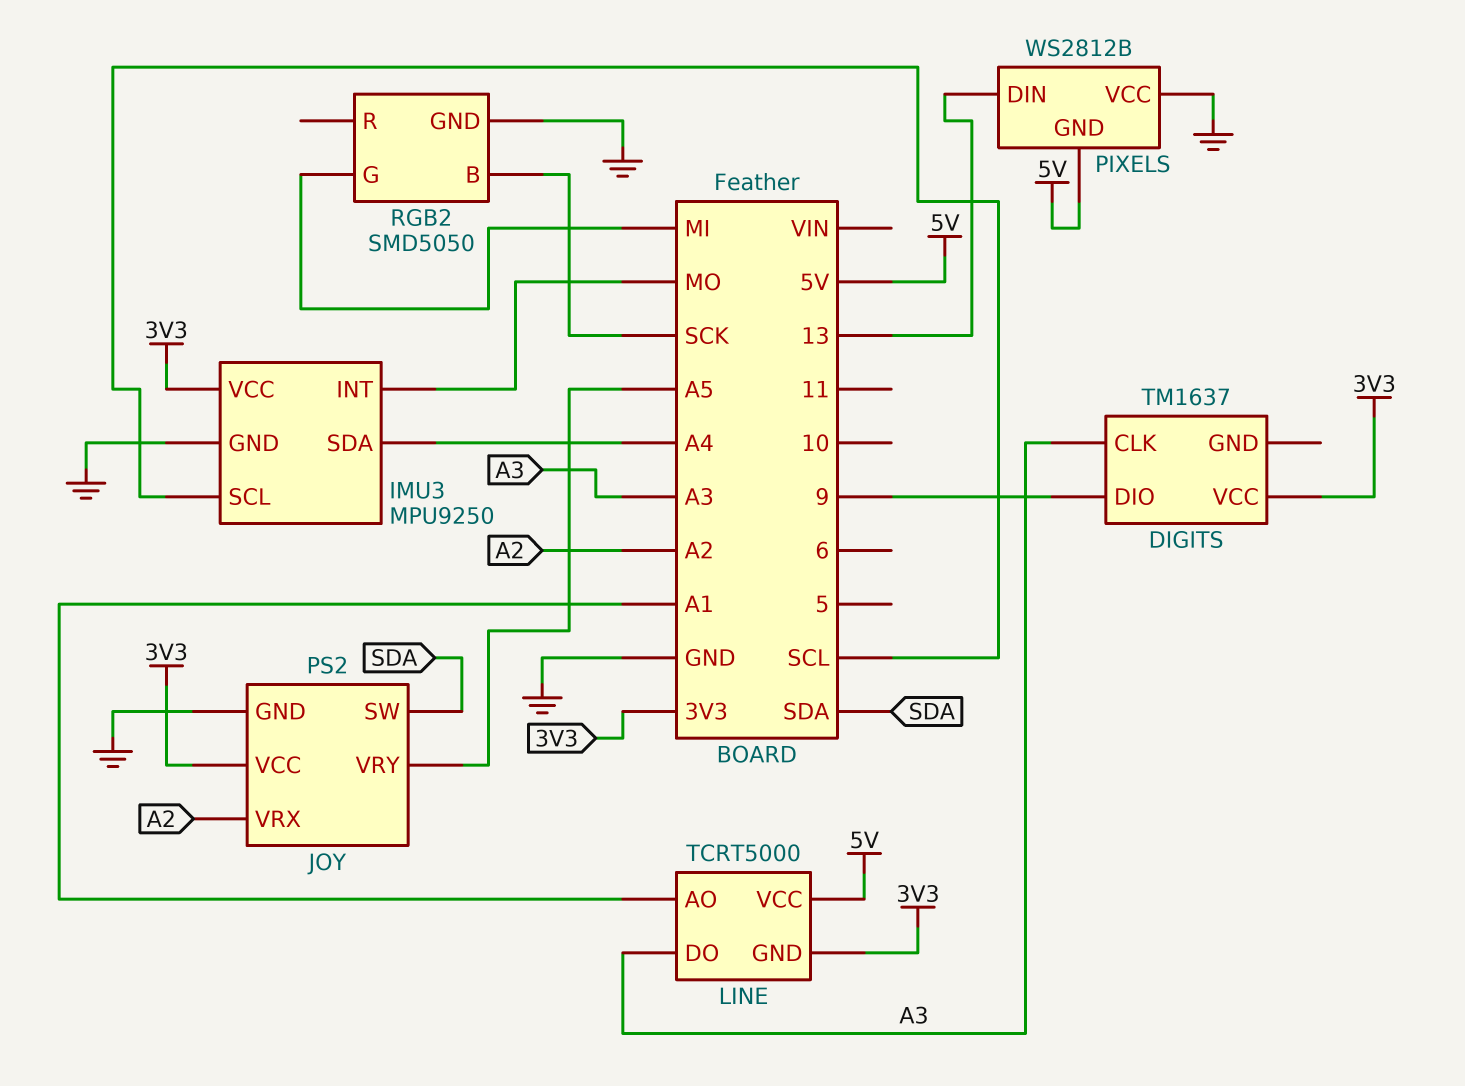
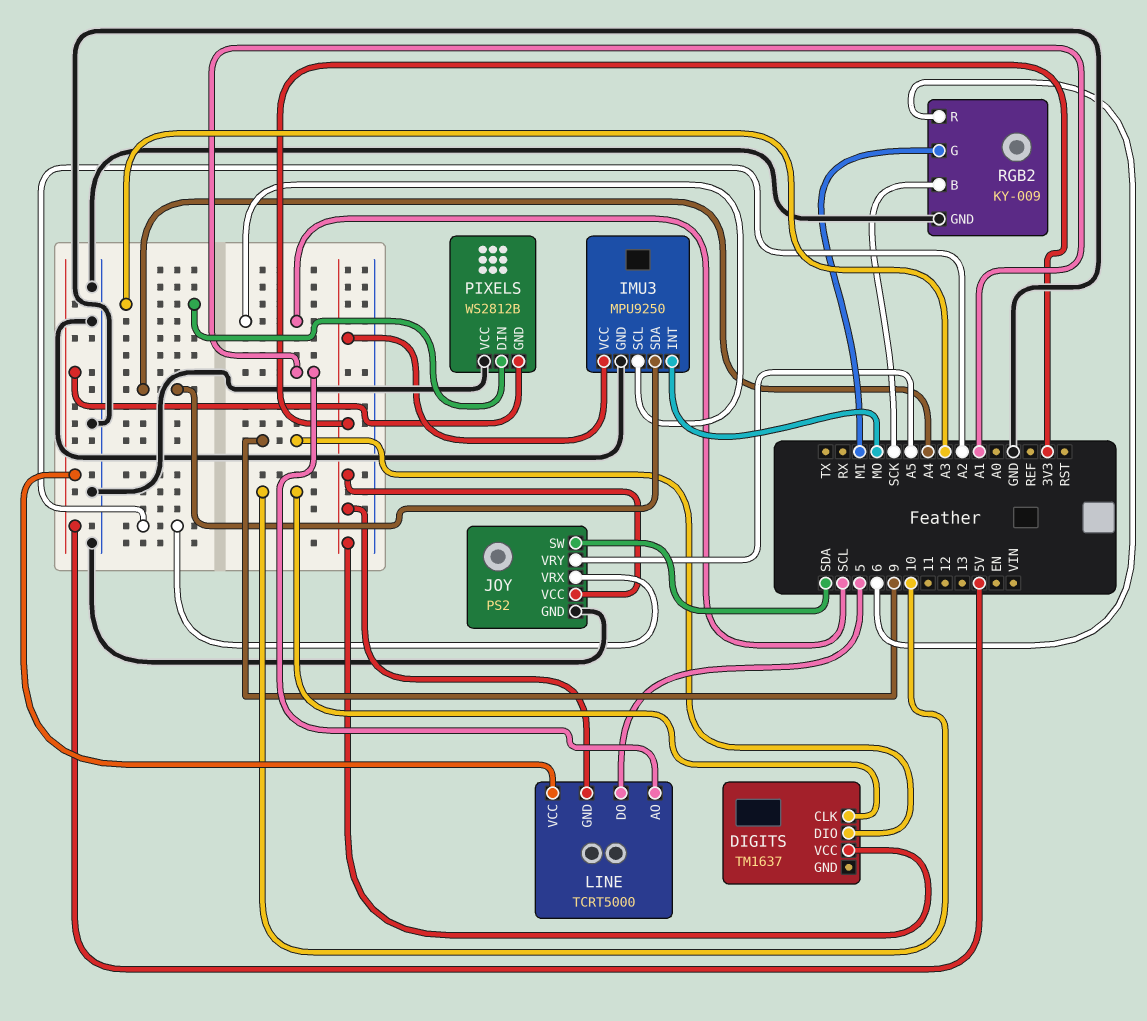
DIGITS pin CLK: A3 -> 10
LINE pin DO: A3 -> 5
PIXELS pin DIN: 13 -> A3
RGB2: SMD5050 -> KY-009
RGB2 pin R: none -> 6

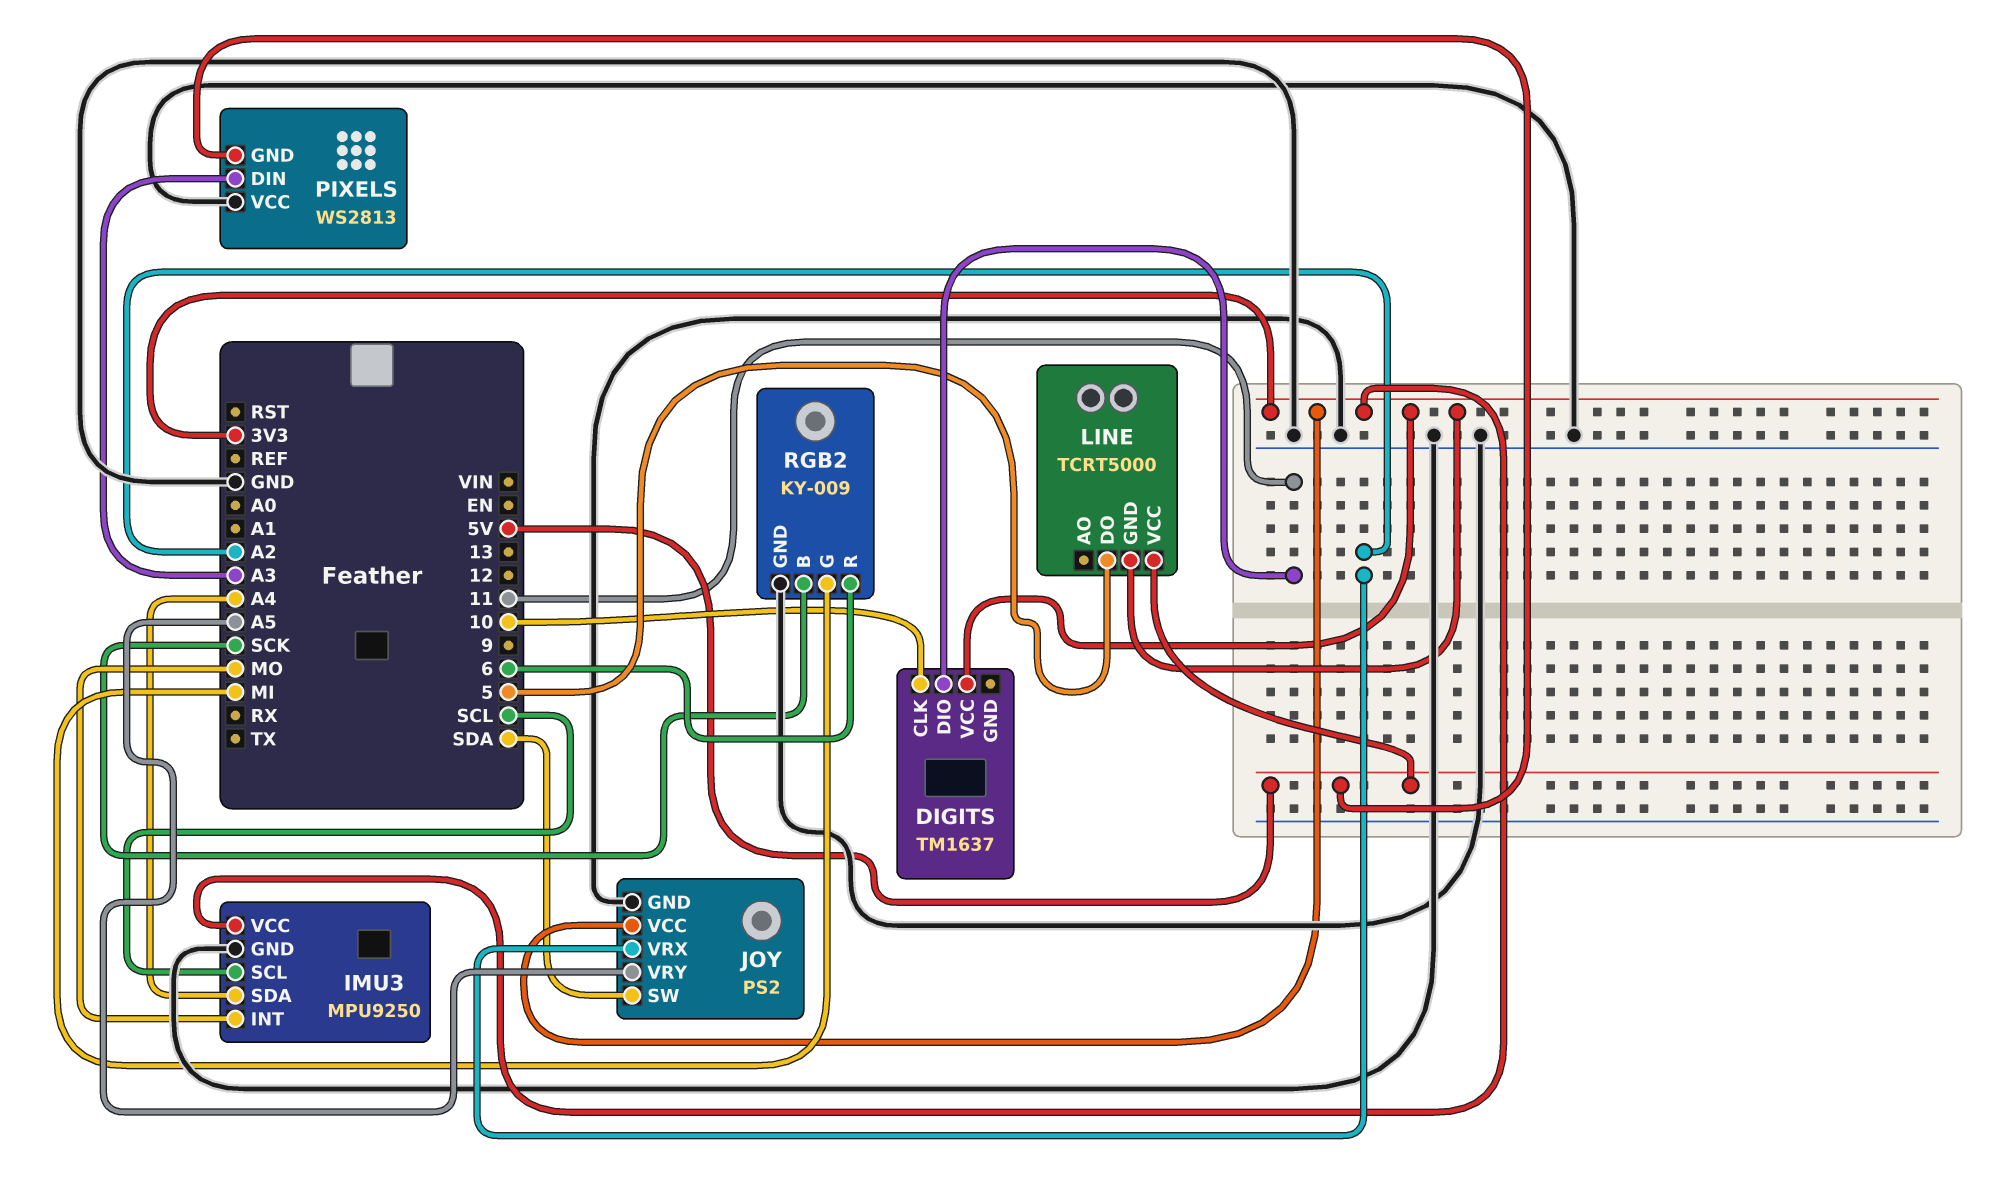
DIGITS pin DIO: 9 -> 11
LINE pin AO: A1 -> none
PIXELS: WS2812B -> WS2813

